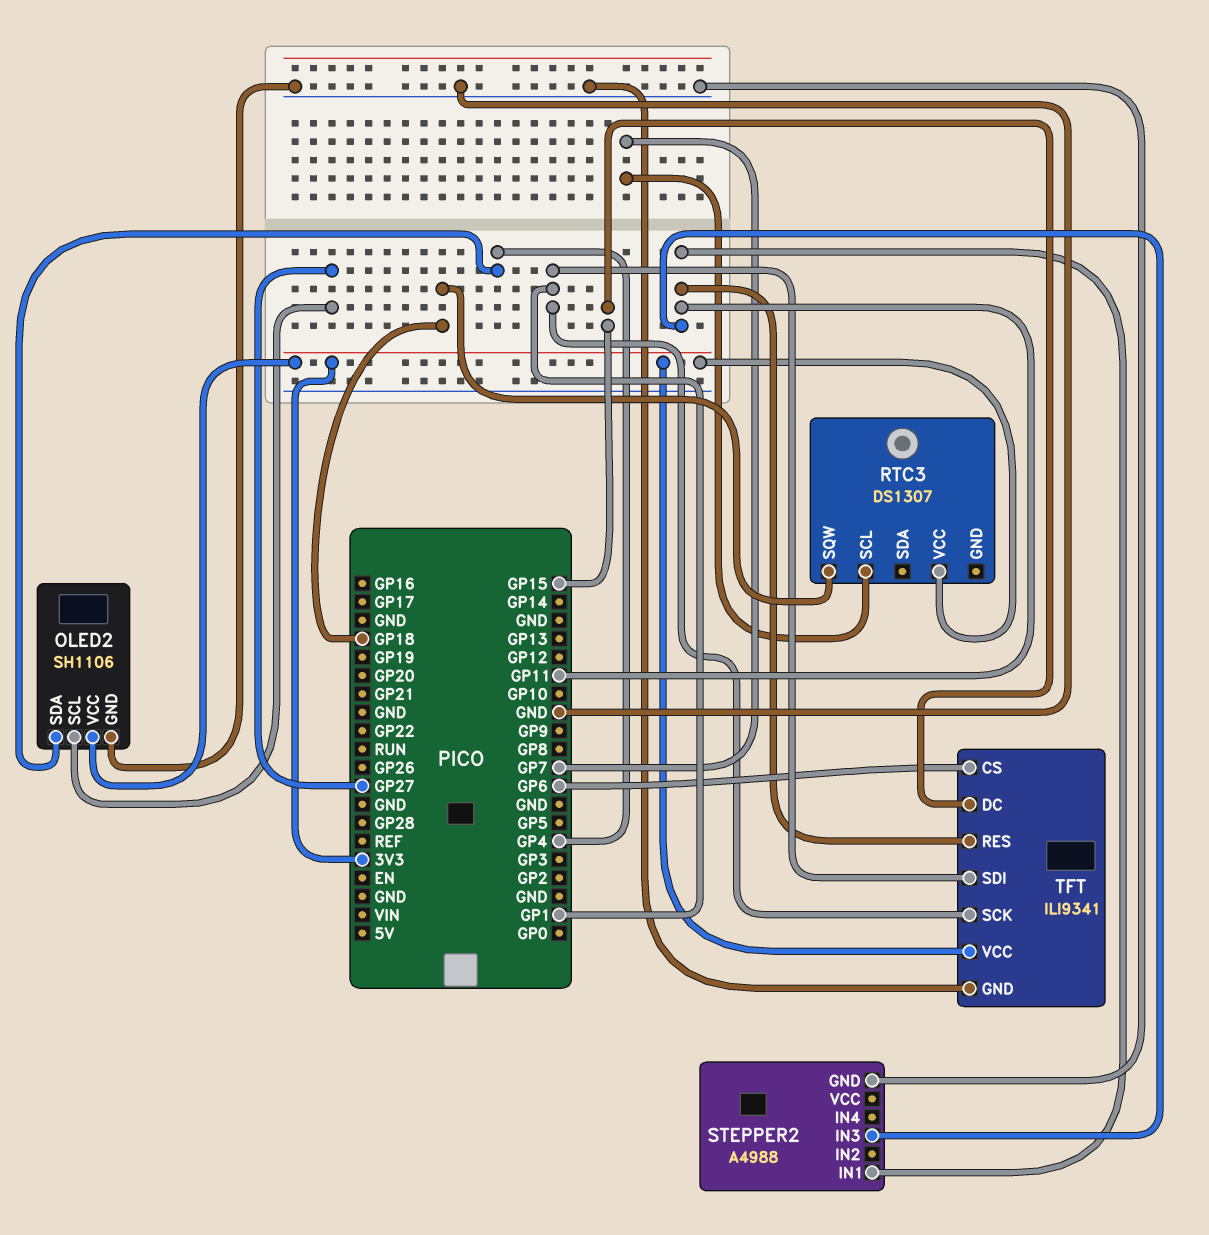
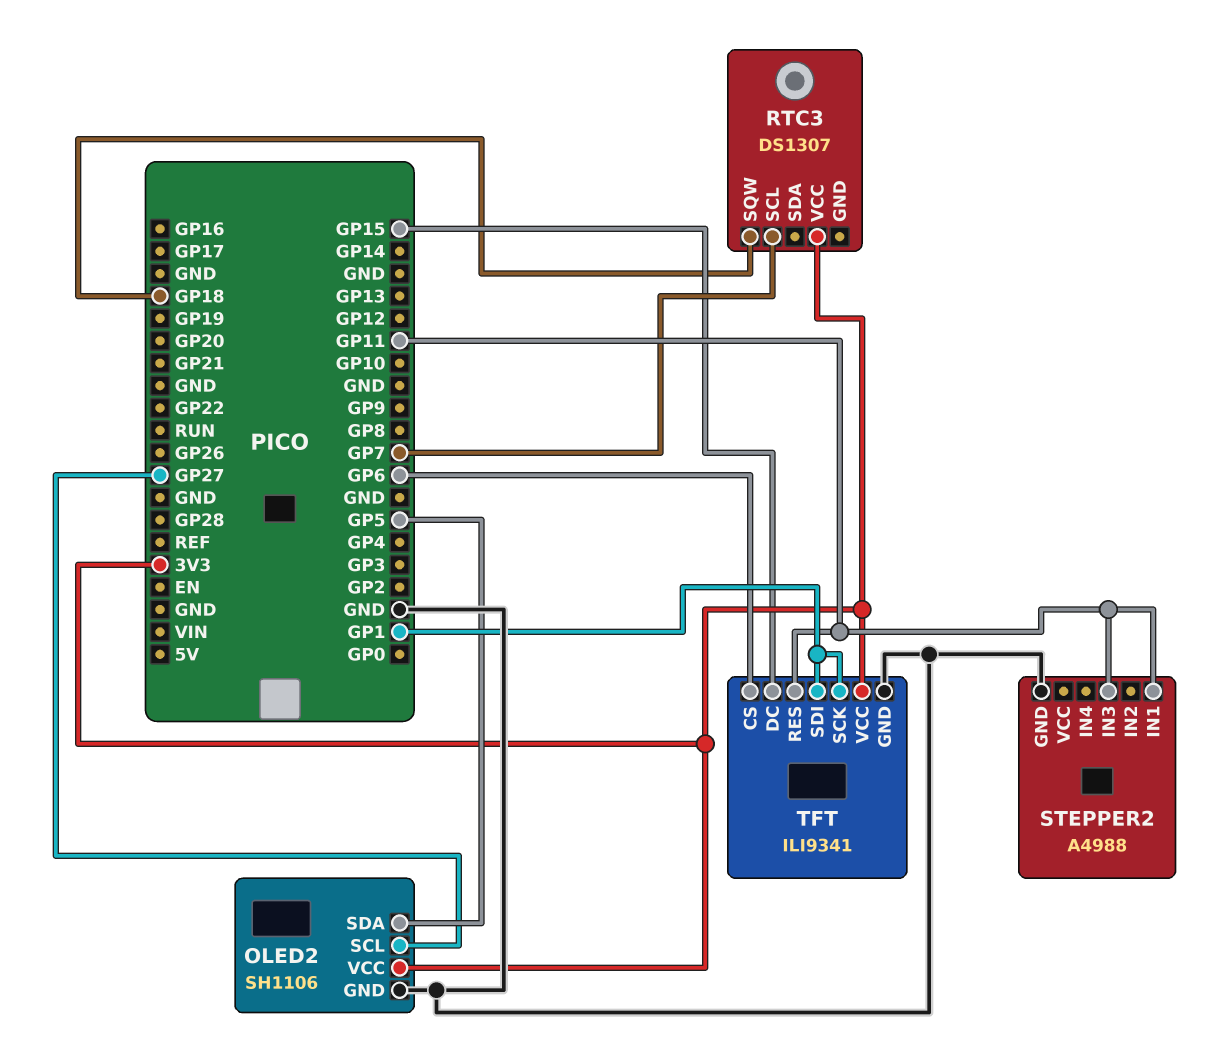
OLED2 pin SDA: GP4 -> GP5

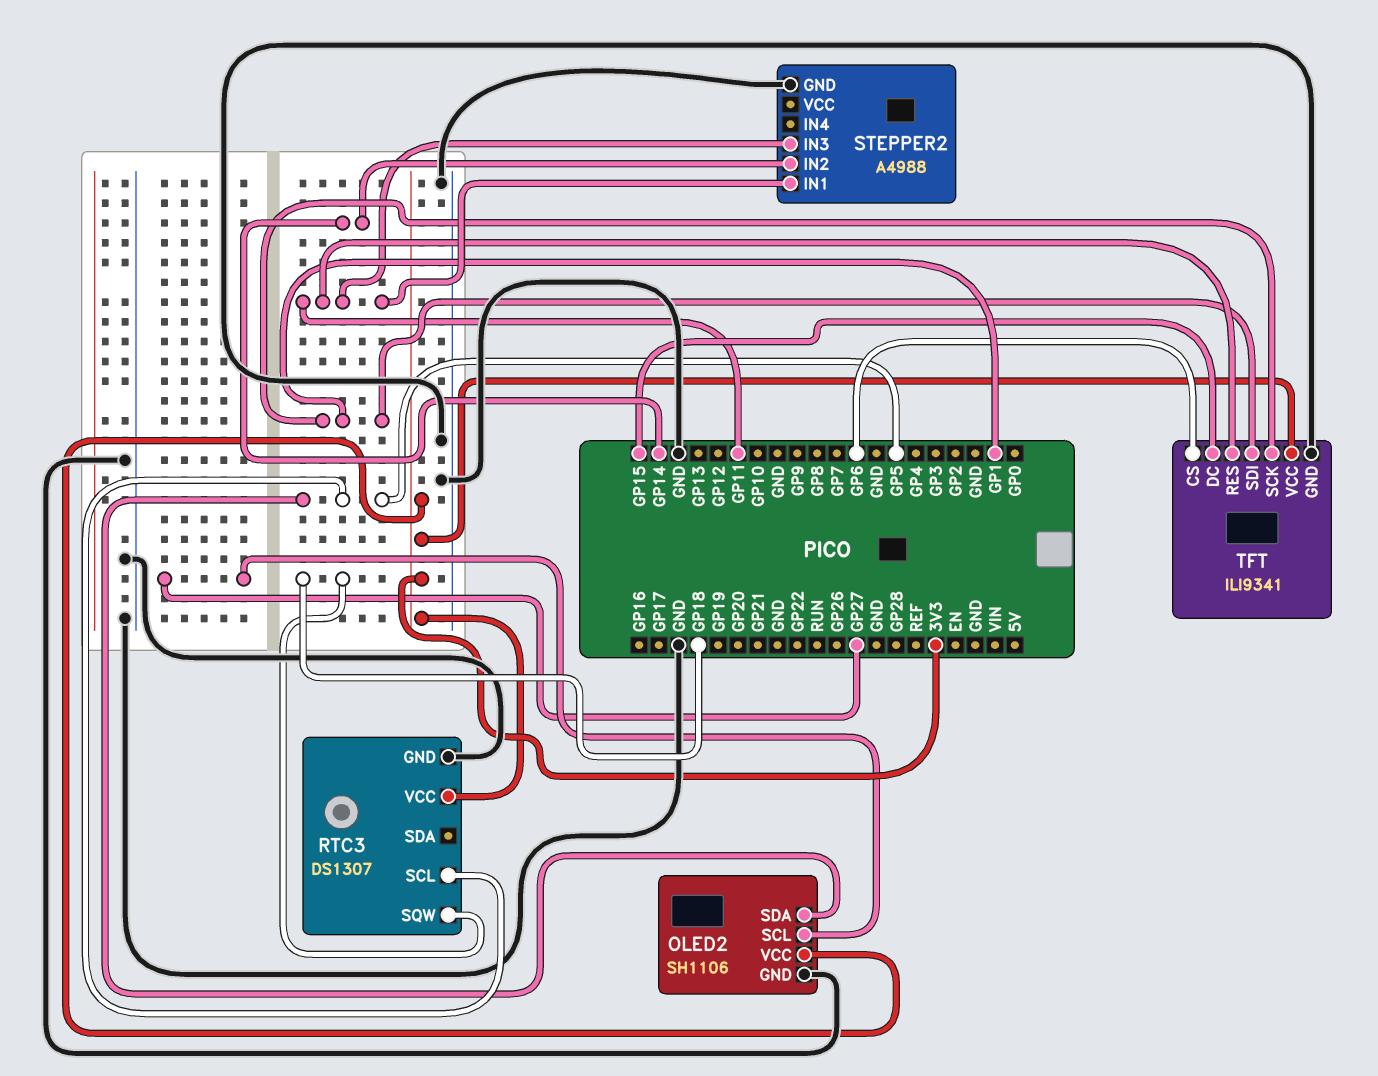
RTC3 pin GND: none -> GND
RTC3 pin SCL: GP7 -> GP5
STEPPER2 pin IN2: none -> GP14

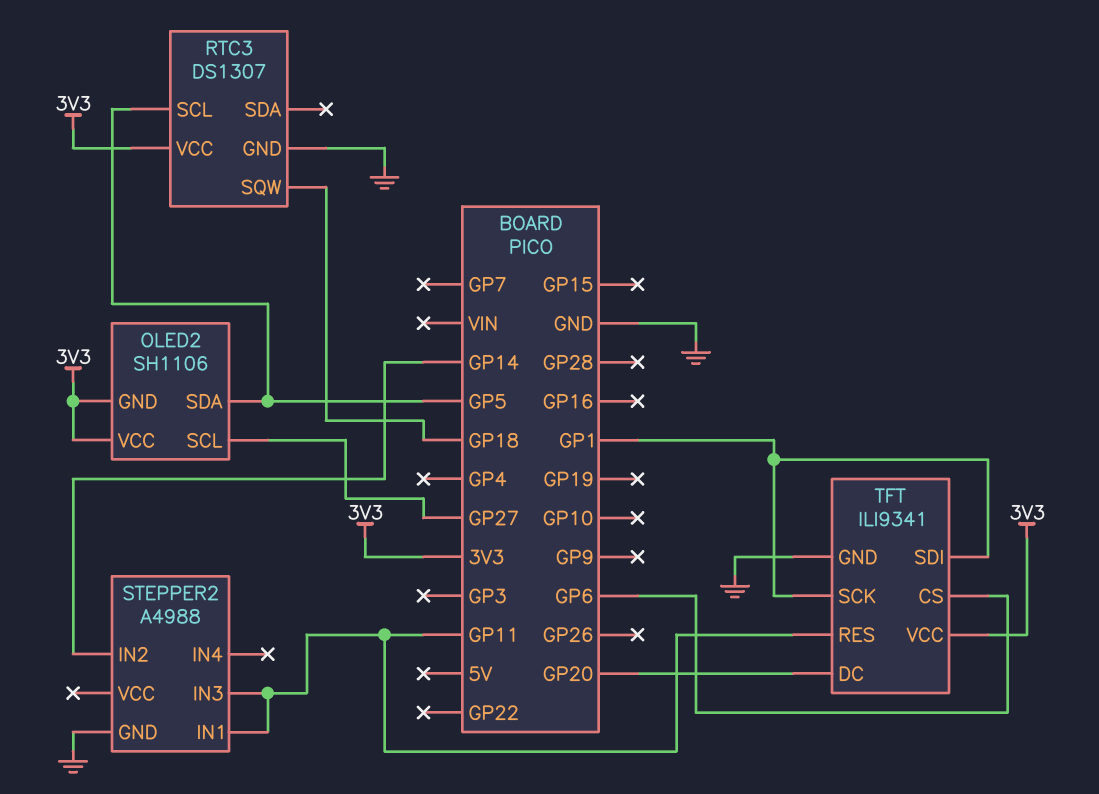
OLED2 pin GND: GND -> 3V3
TFT pin DC: GP15 -> GP20

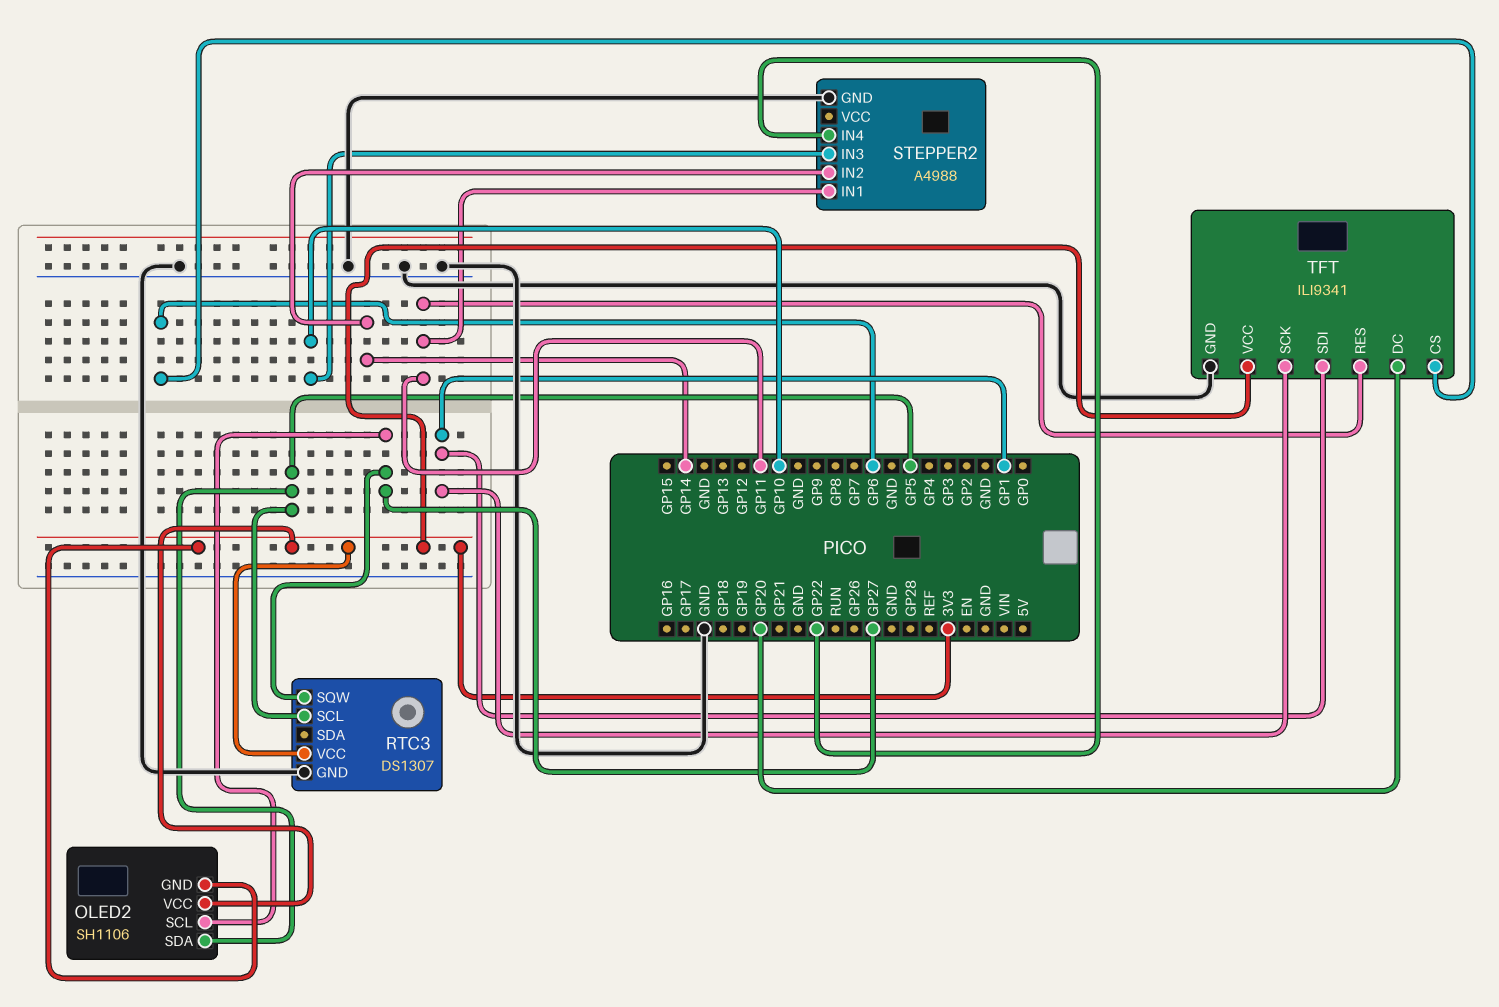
RTC3 pin SQW: GP18 -> GP27
STEPPER2 pin IN3: GP11 -> GP10
STEPPER2 pin IN4: none -> GP22

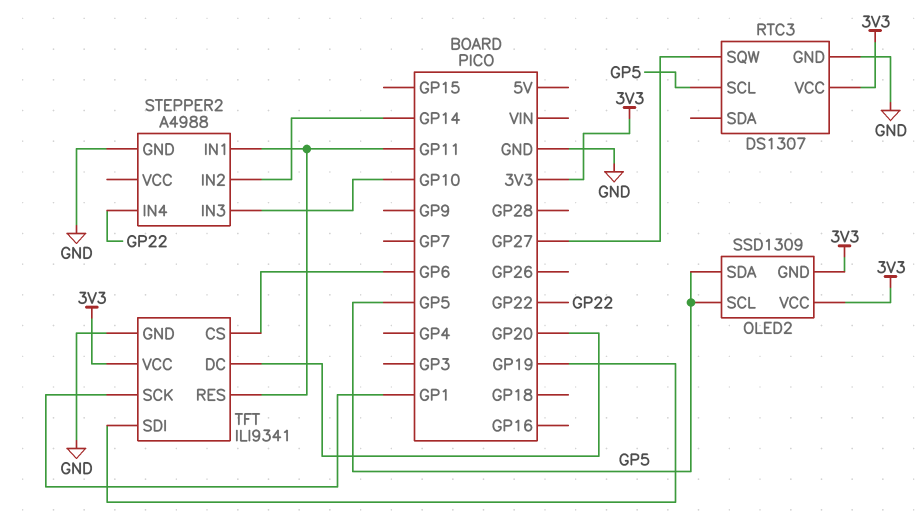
OLED2: SH1106 -> SSD1309
OLED2 pin SCL: GP27 -> GP5
TFT pin SDI: GP1 -> GP19

